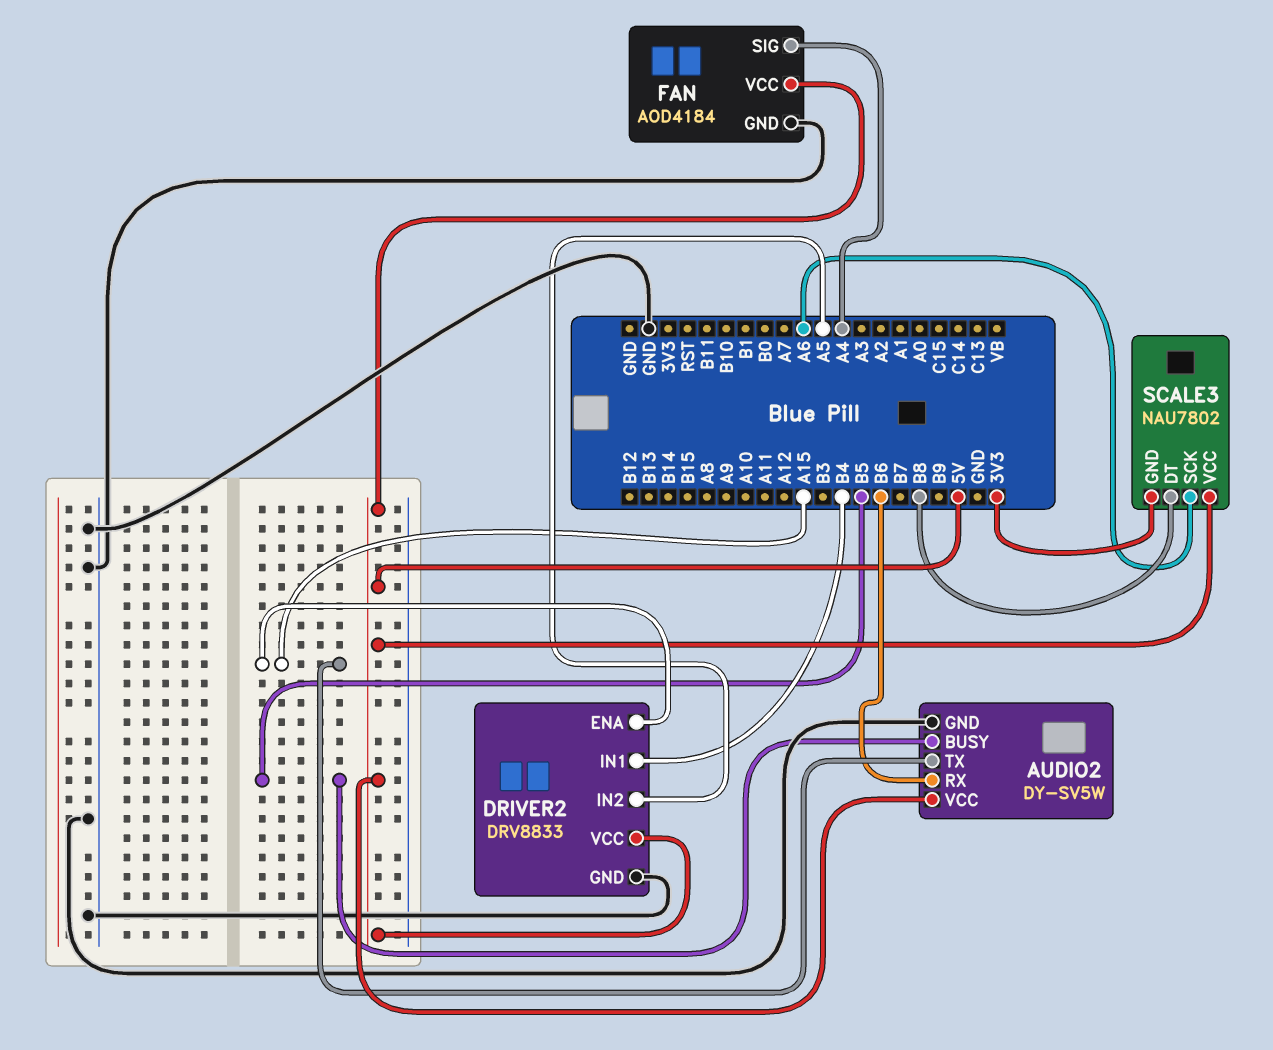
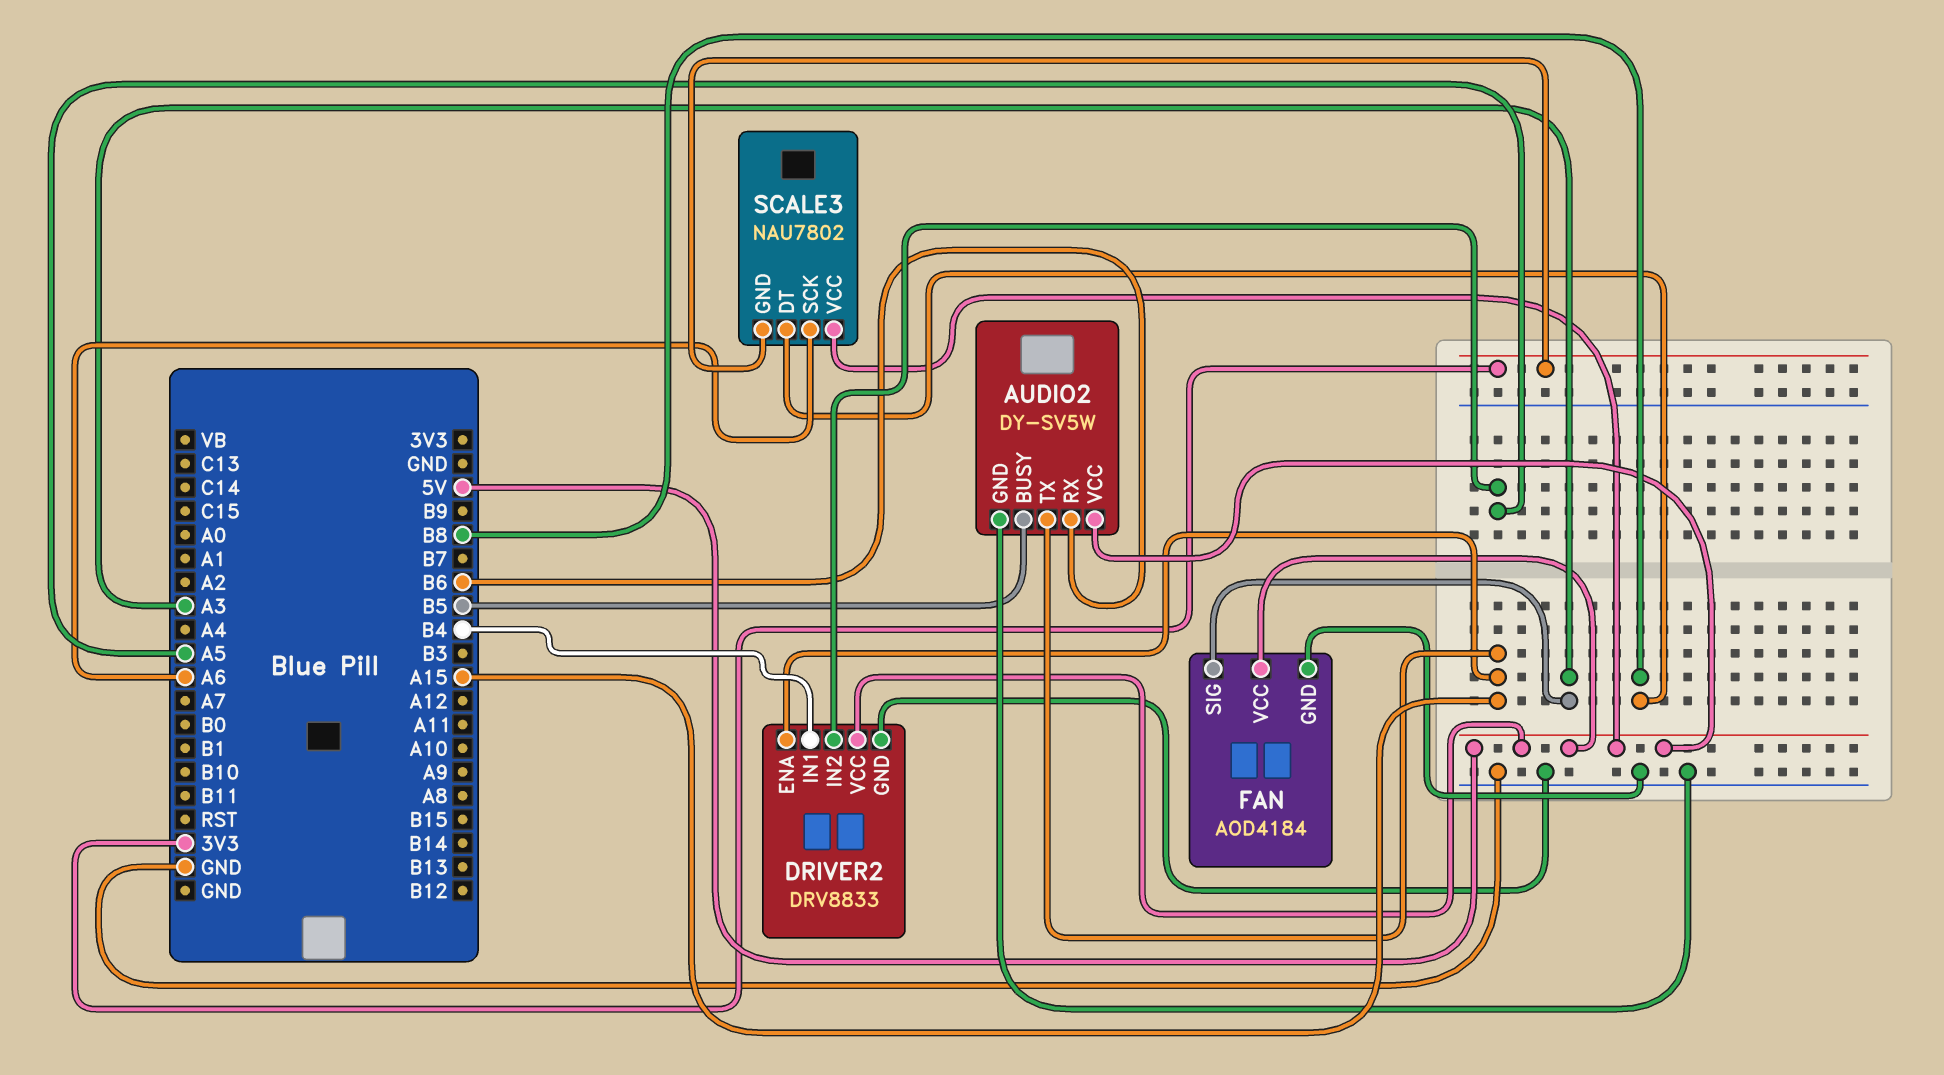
FAN pin SIG: A4 -> A3

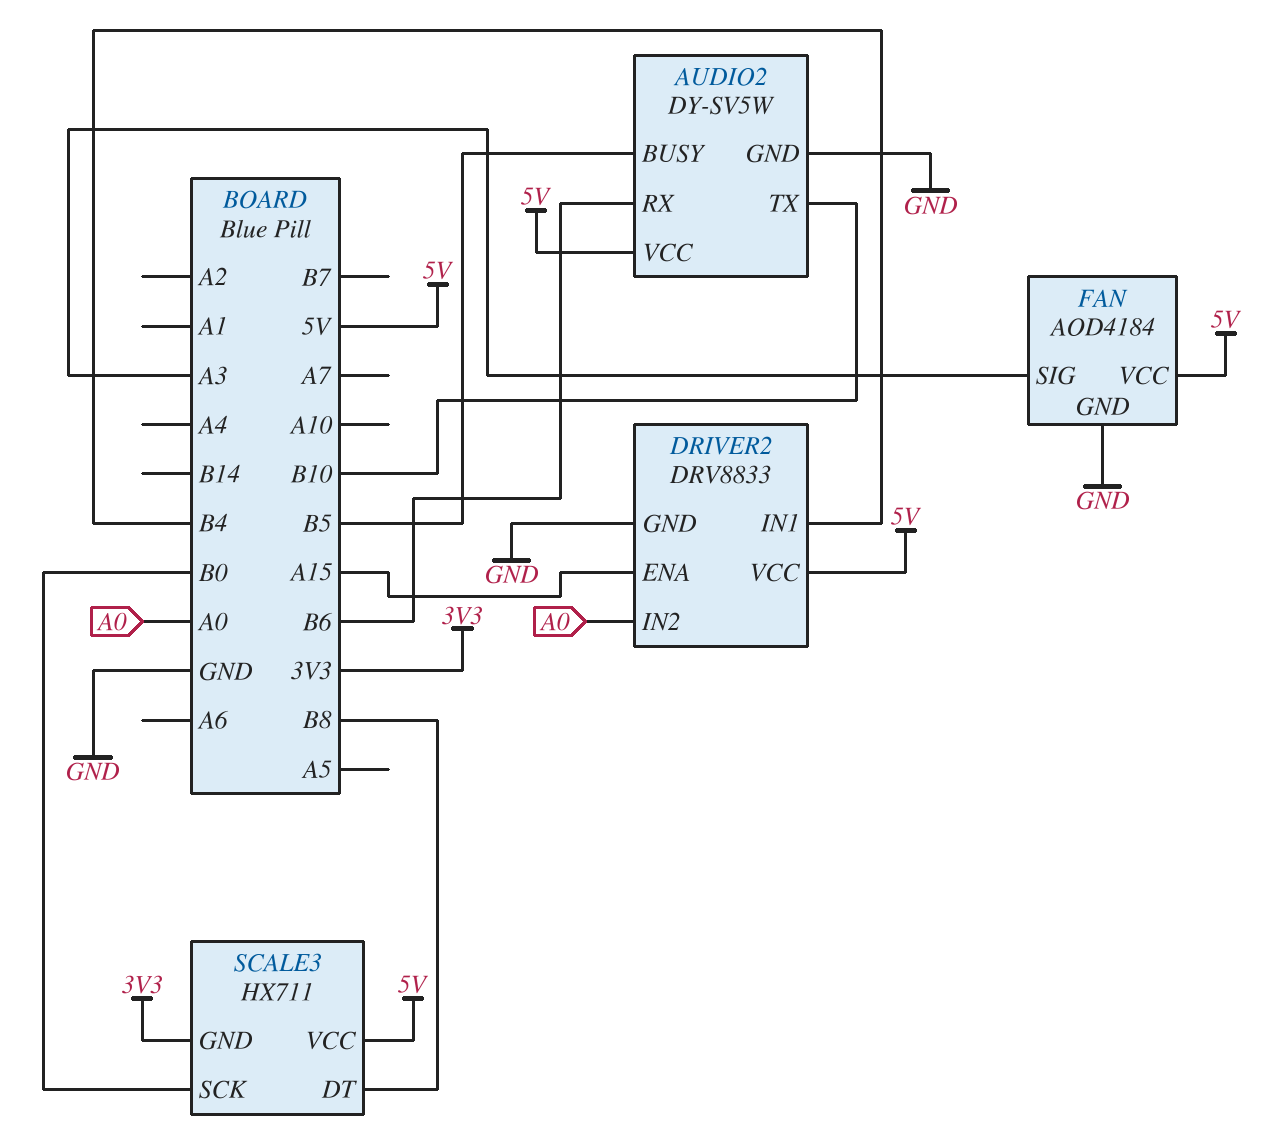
AUDIO2 pin TX: A15 -> B10
DRIVER2 pin IN2: A5 -> A0
SCALE3: NAU7802 -> HX711
SCALE3 pin SCK: A6 -> B0

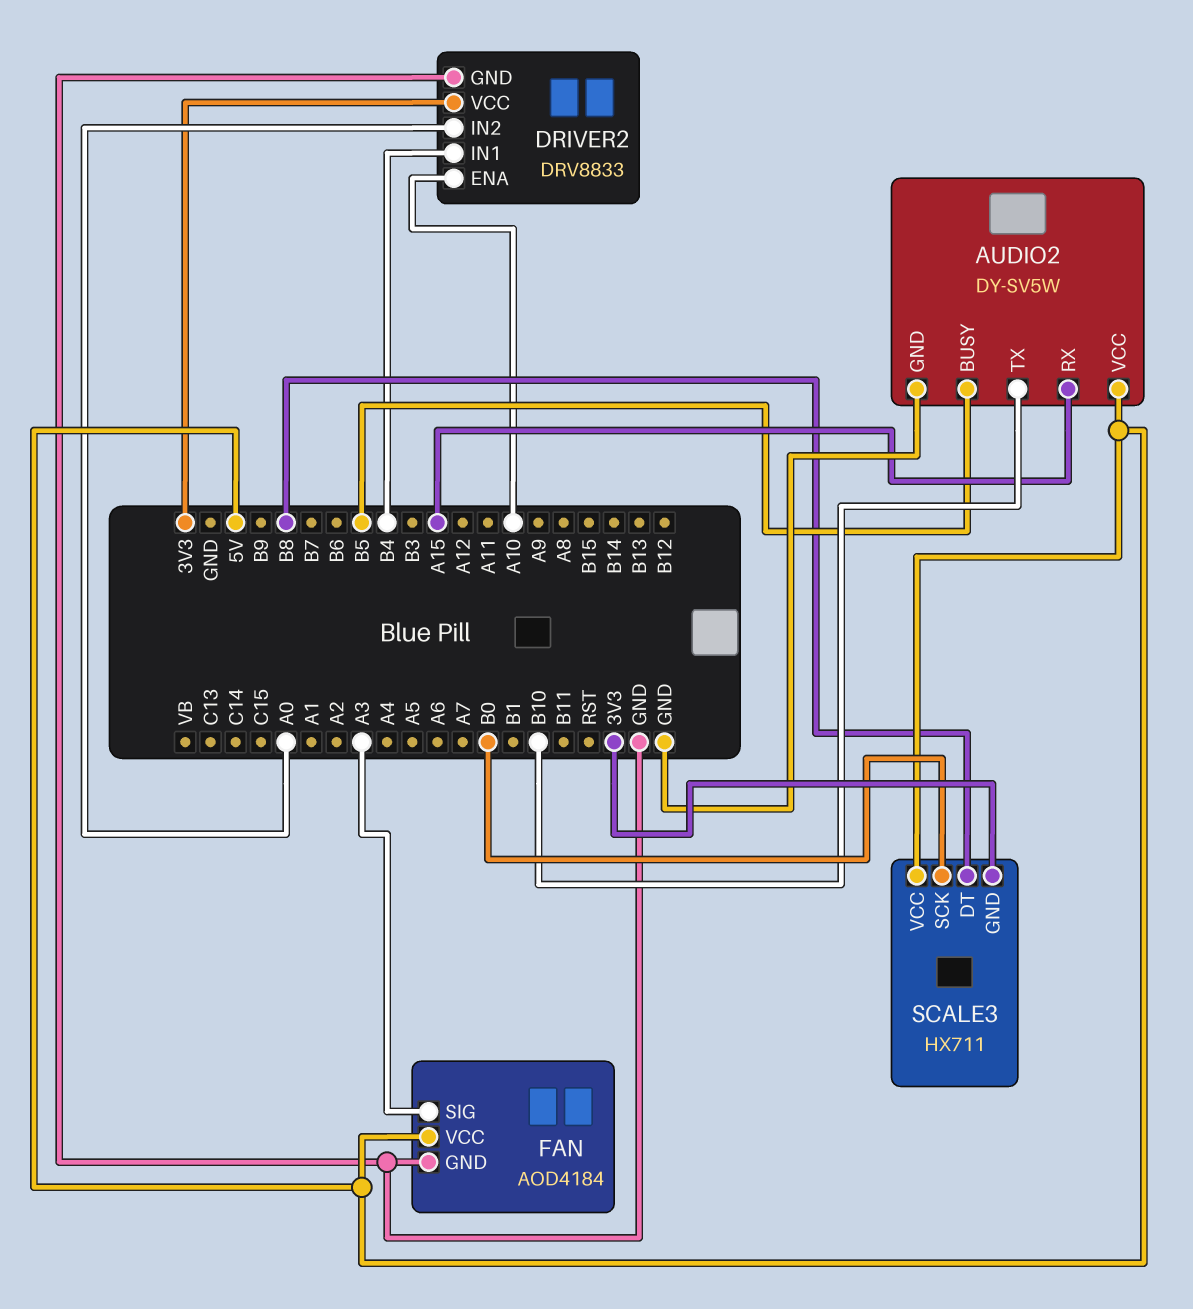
AUDIO2 pin RX: B6 -> A15
DRIVER2 pin ENA: A15 -> A10
DRIVER2 pin VCC: 5V -> 3V3

